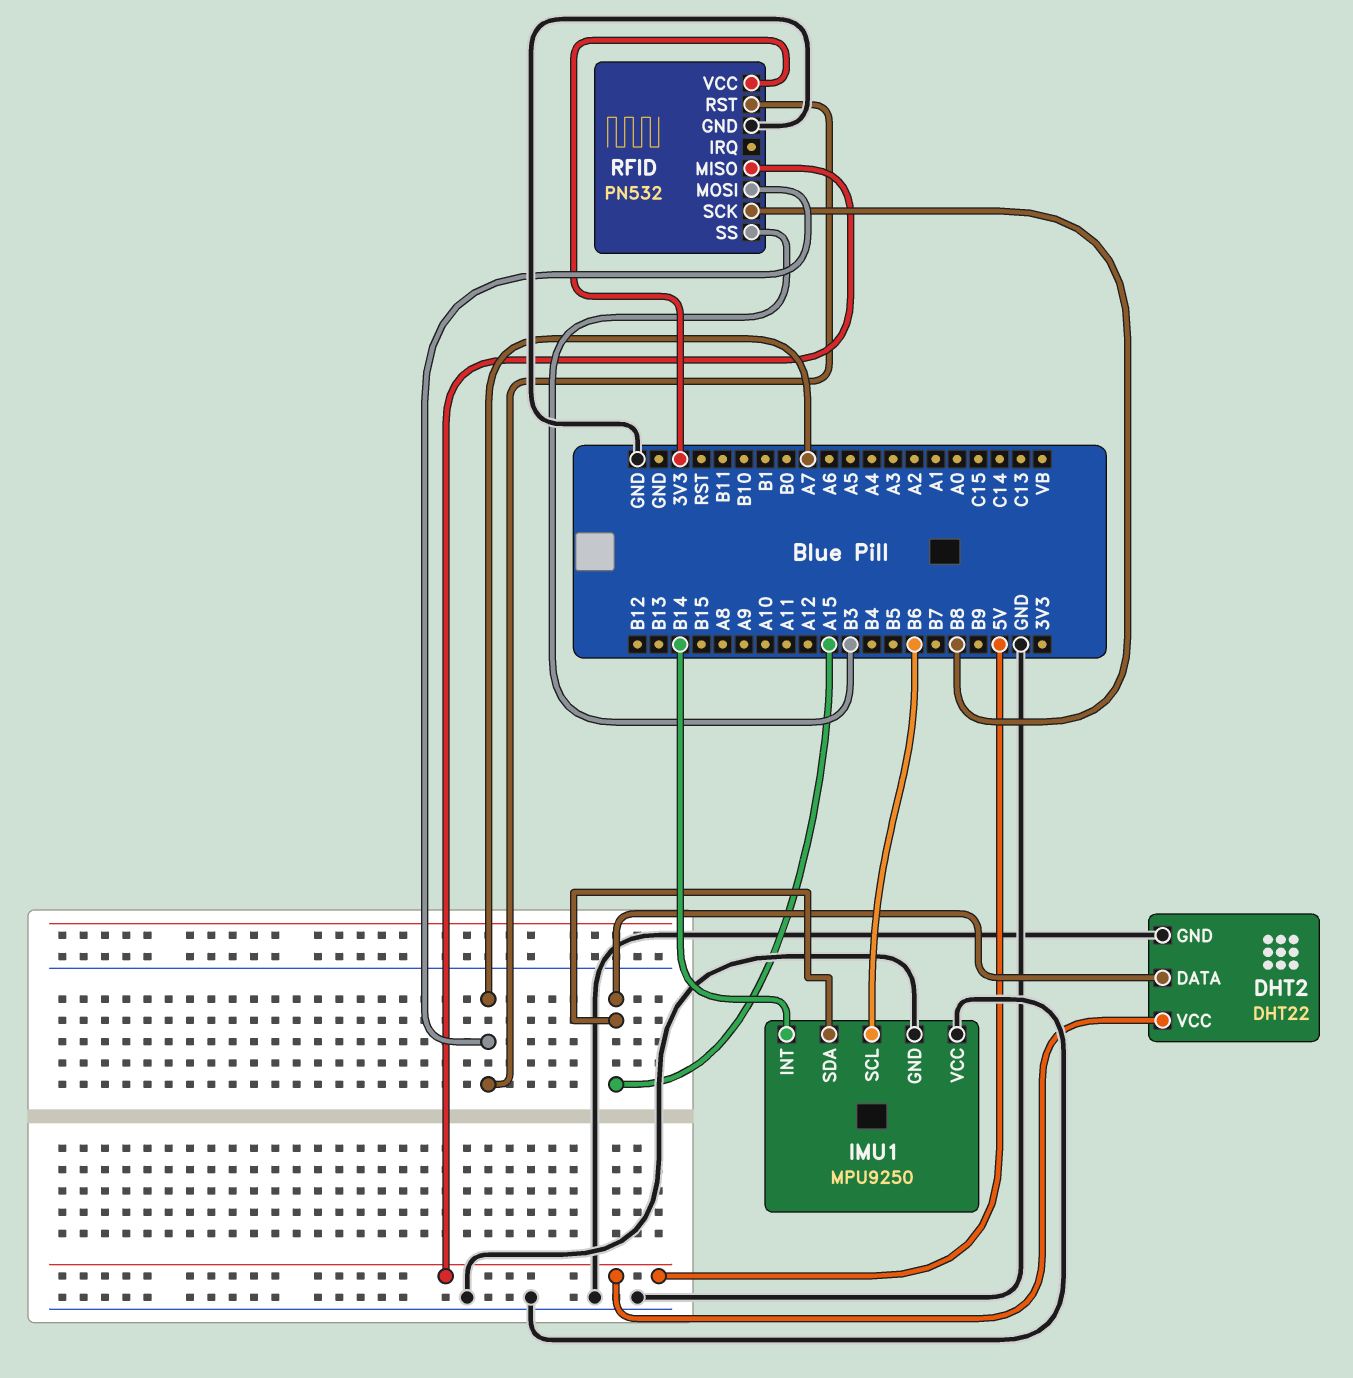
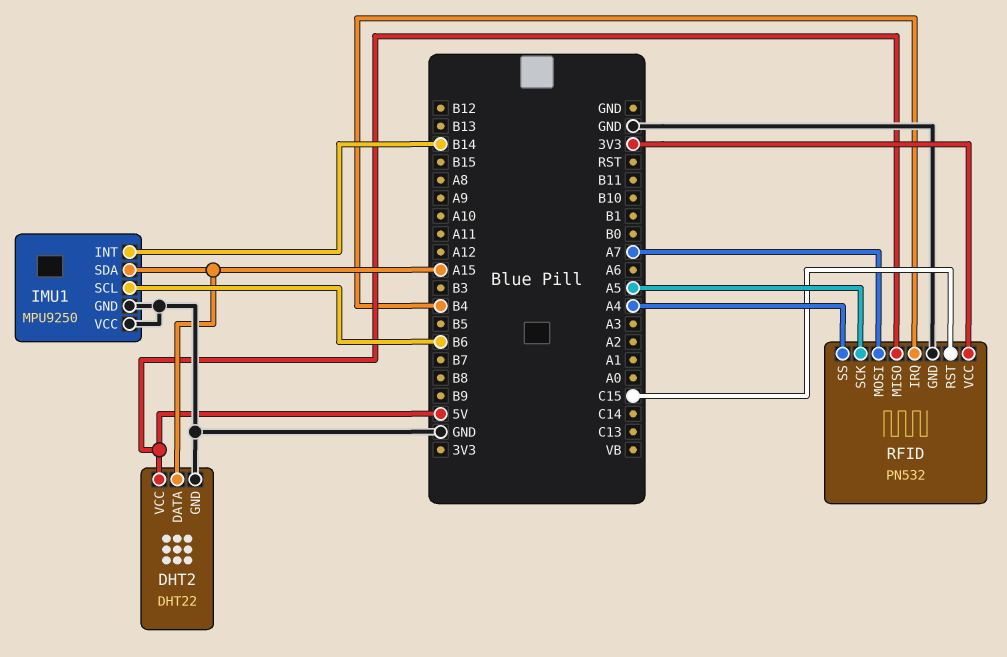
RFID pin IRQ: none -> B4
RFID pin RST: A7 -> C15
RFID pin SCK: B8 -> A5
RFID pin SS: B3 -> A4

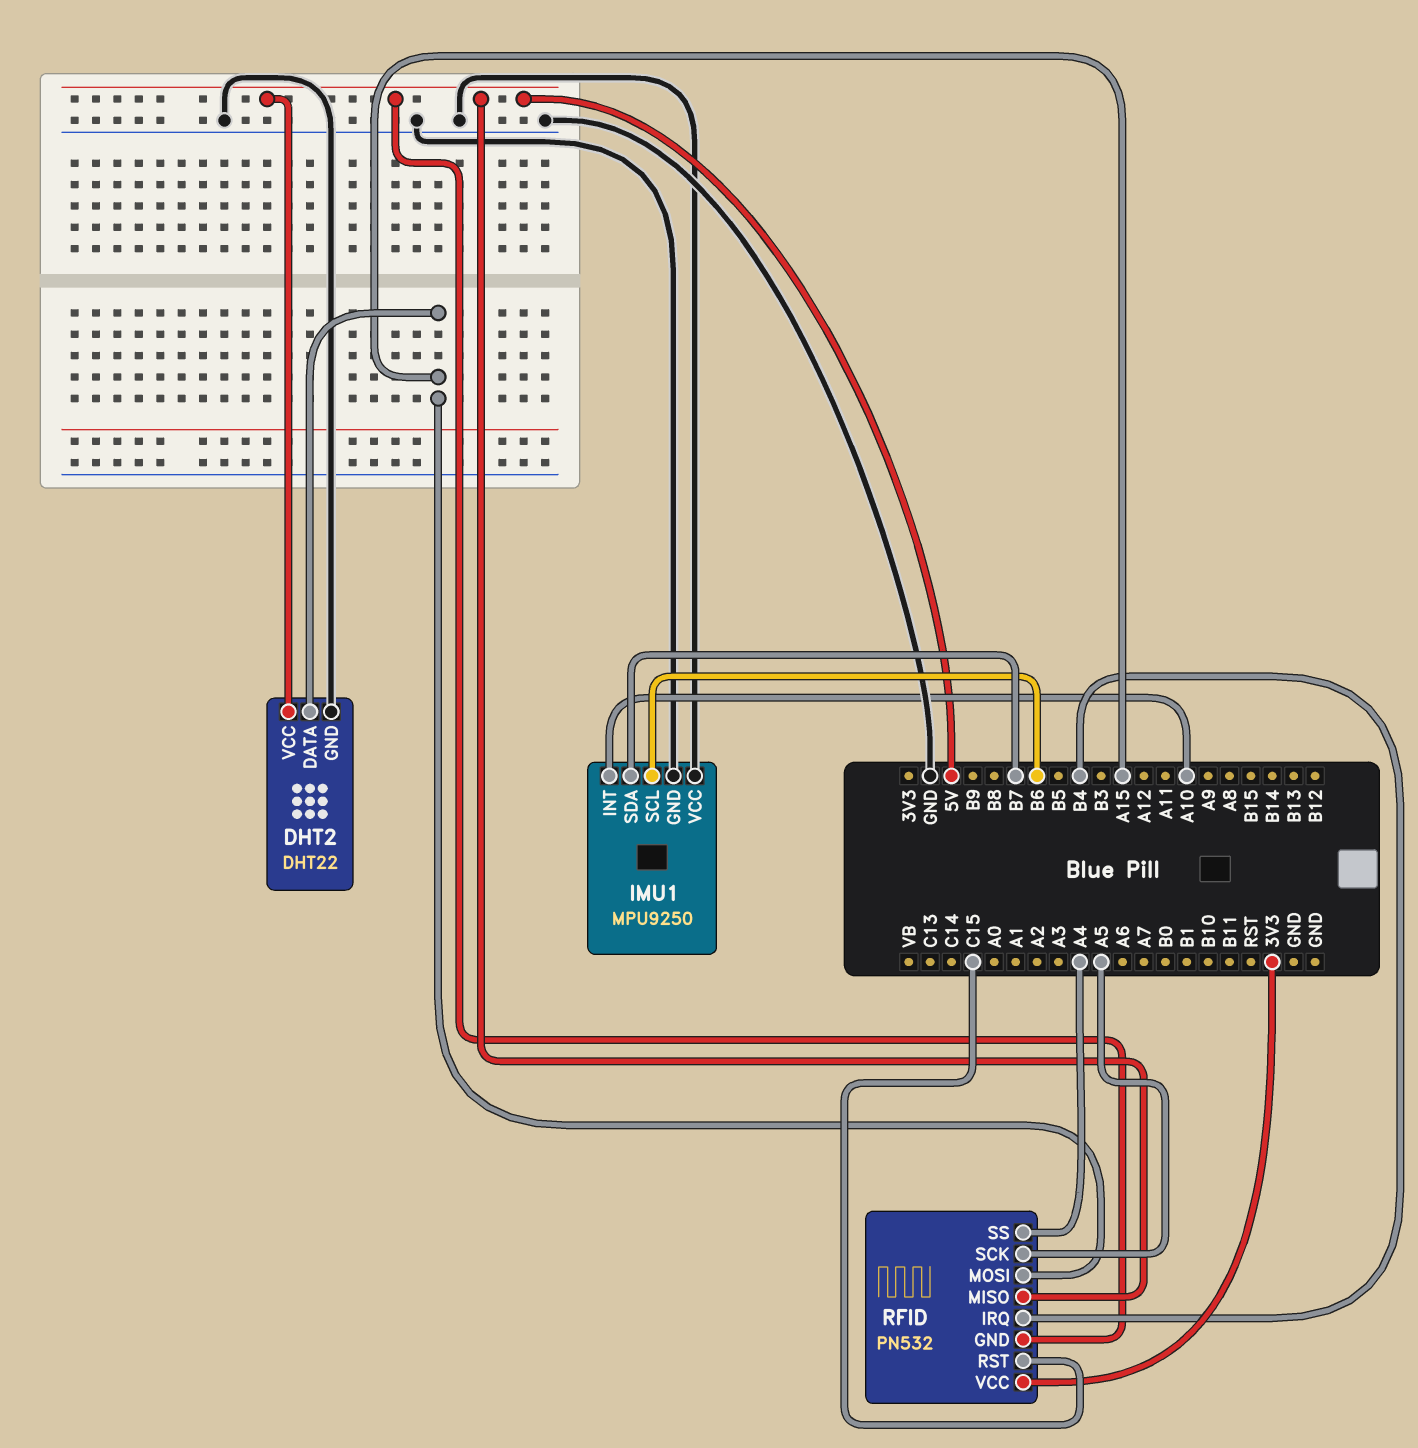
IMU1 pin INT: B14 -> A10
IMU1 pin SDA: A15 -> B7
RFID pin GND: GND -> 5V
RFID pin MOSI: A7 -> A15

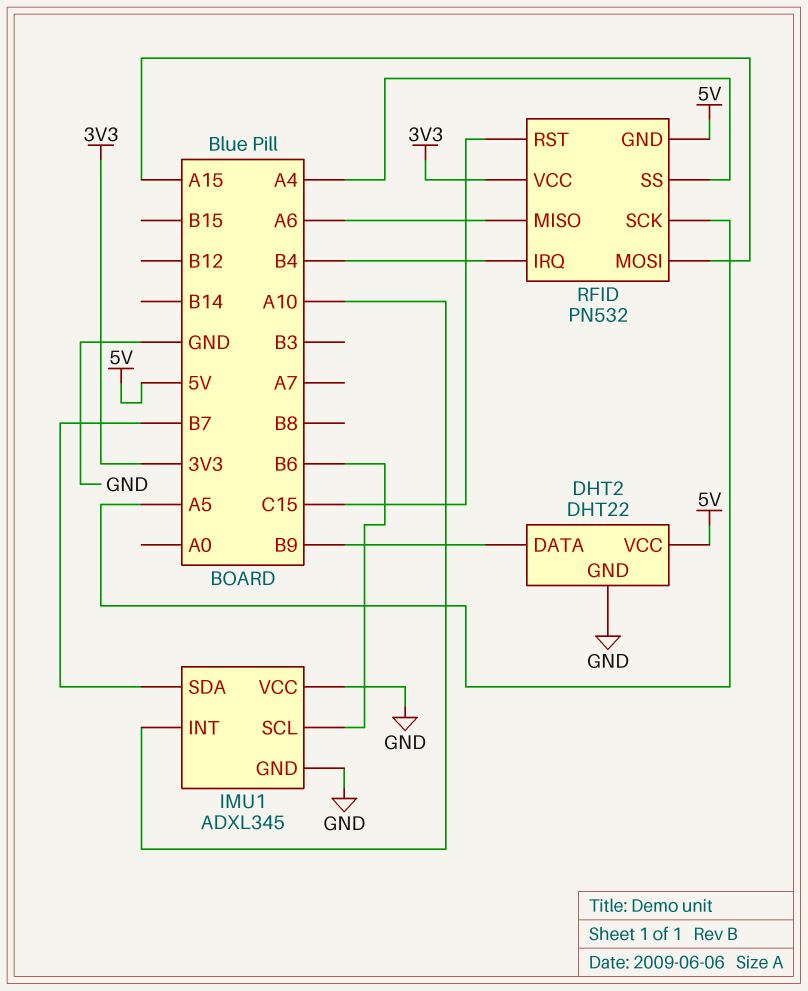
DHT2 pin DATA: A15 -> B9
IMU1: MPU9250 -> ADXL345
RFID pin MISO: 5V -> A6

